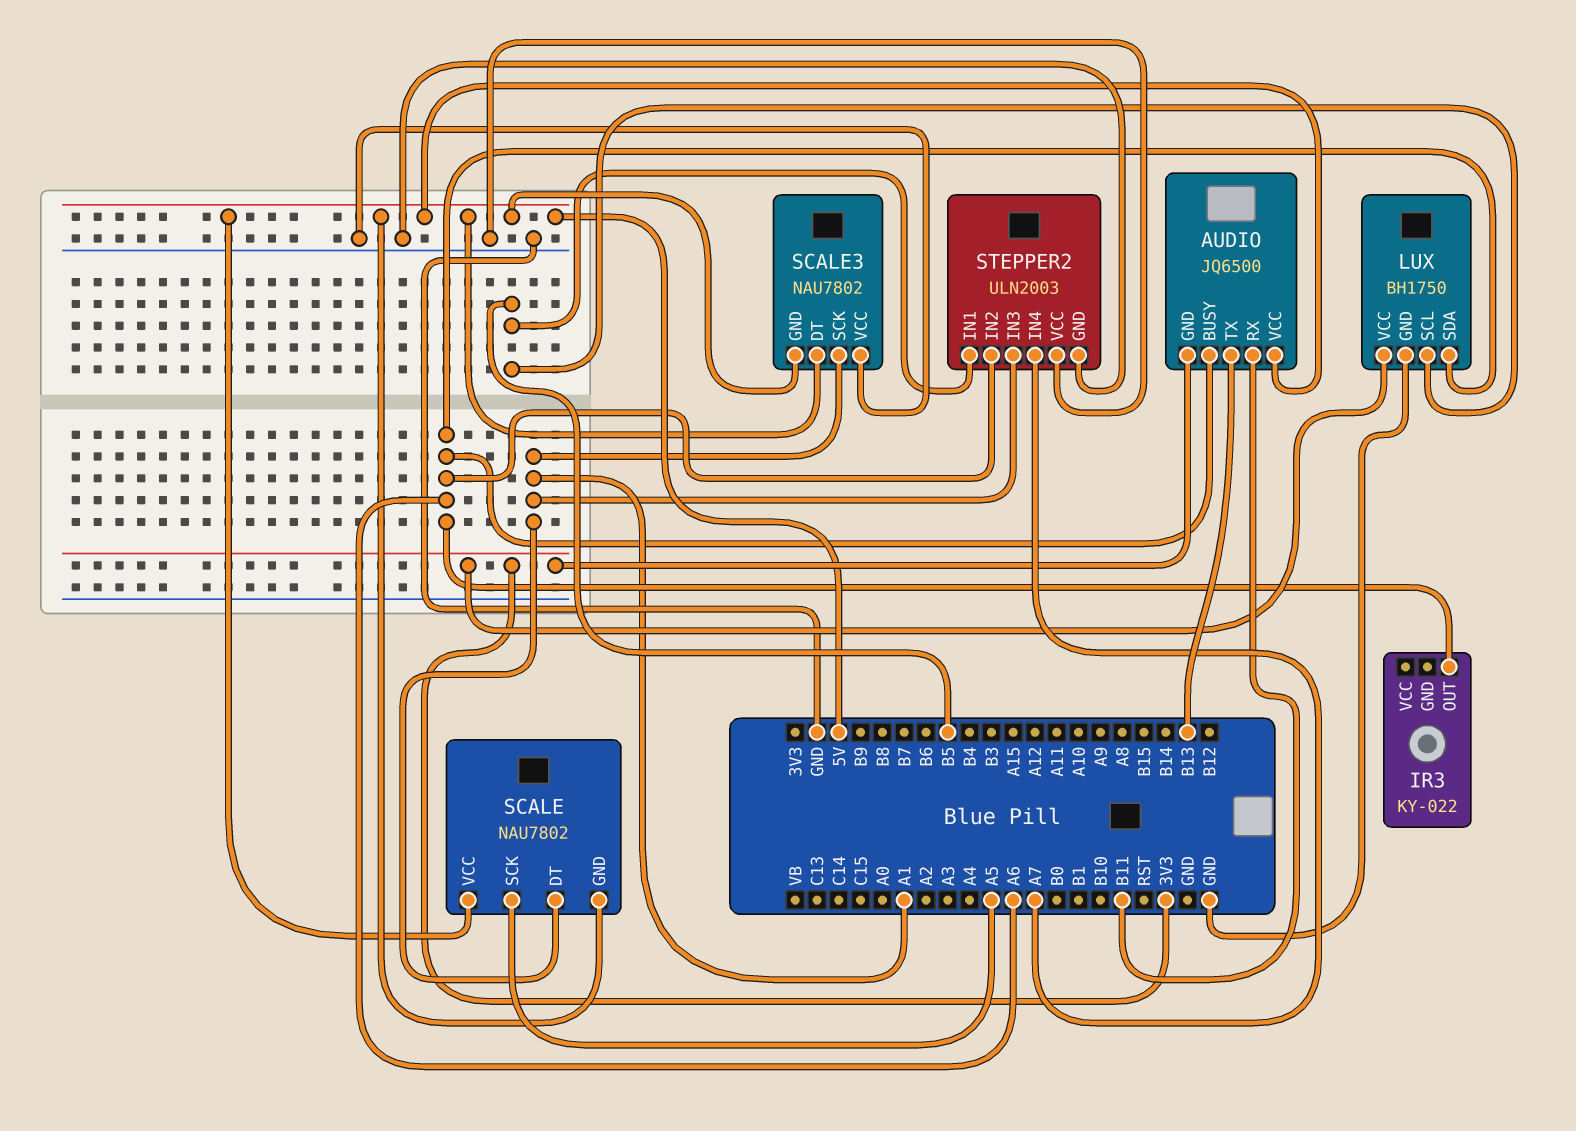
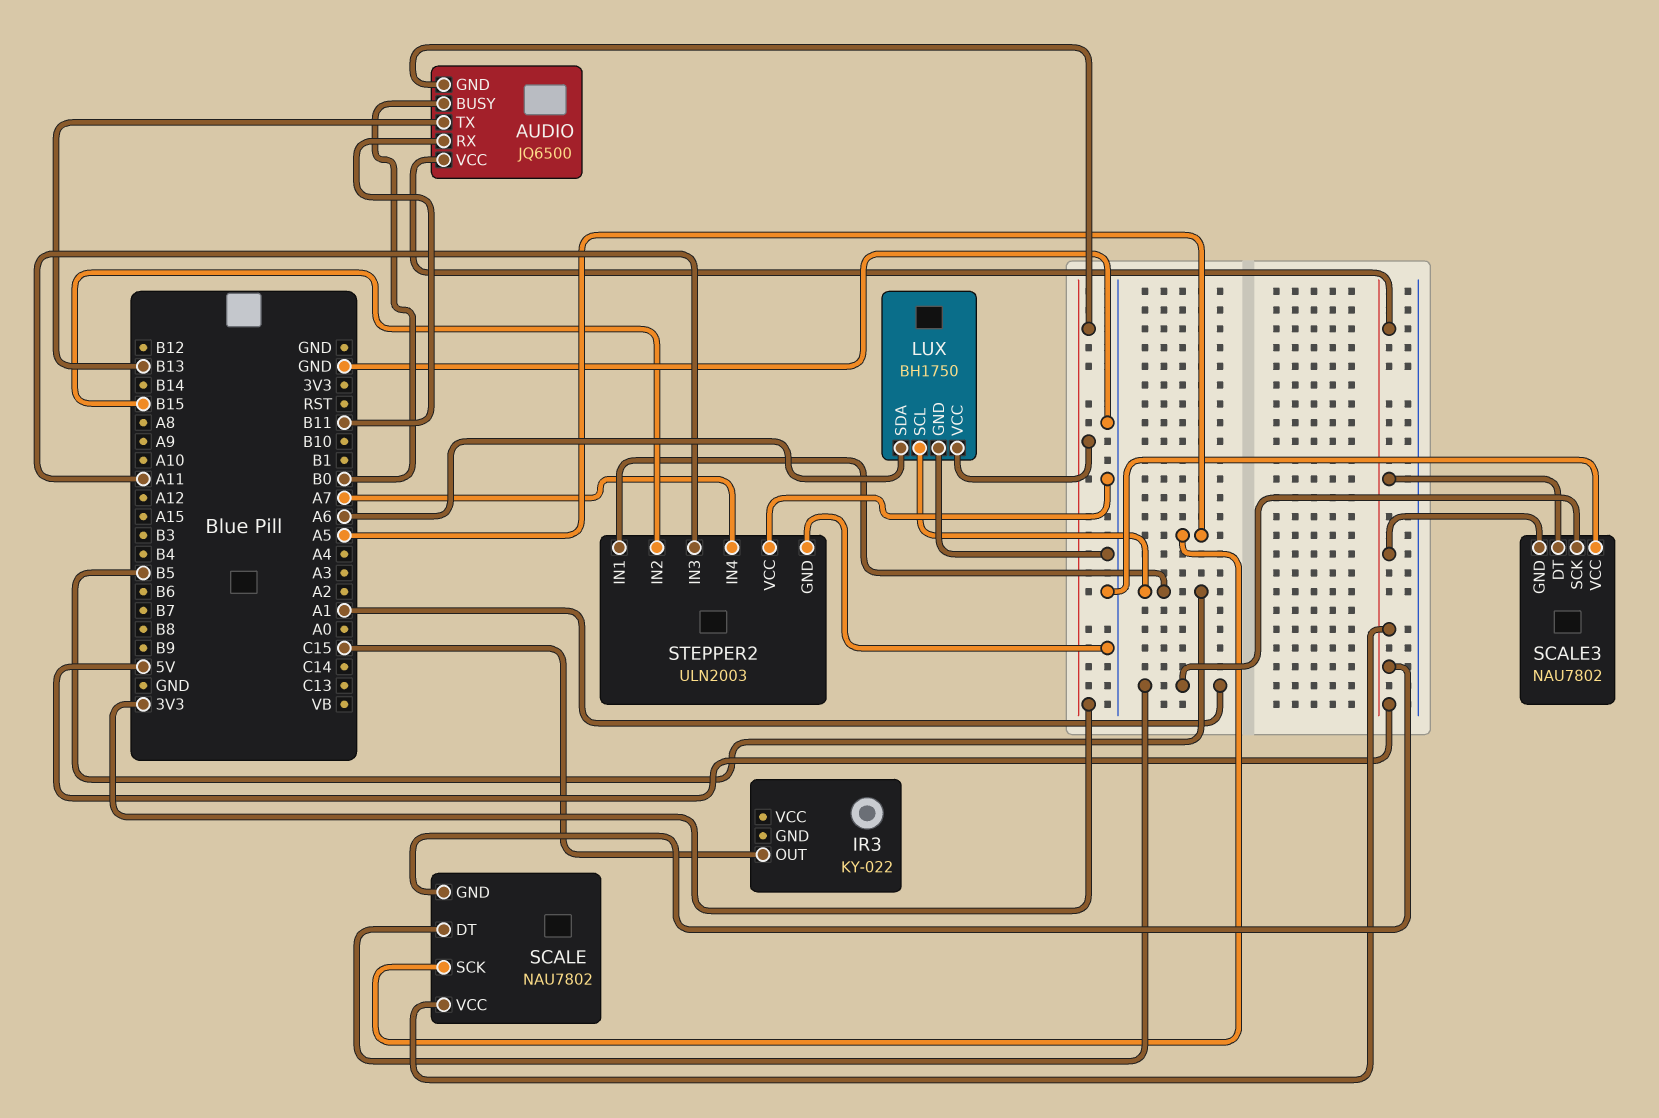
AUDIO pin BUSY: A6 -> B0
IR3 pin OUT: A6 -> C15
STEPPER2 pin IN2: A6 -> B15
STEPPER2 pin IN3: A1 -> A11

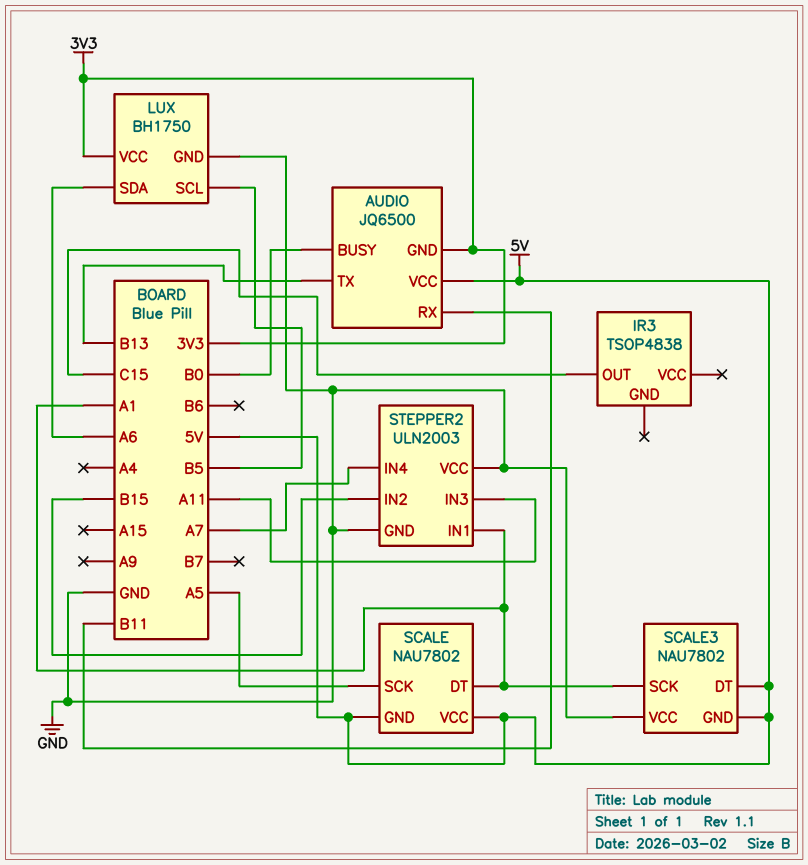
IR3: KY-022 -> TSOP4838
STEPPER2 pin IN1: B5 -> A1

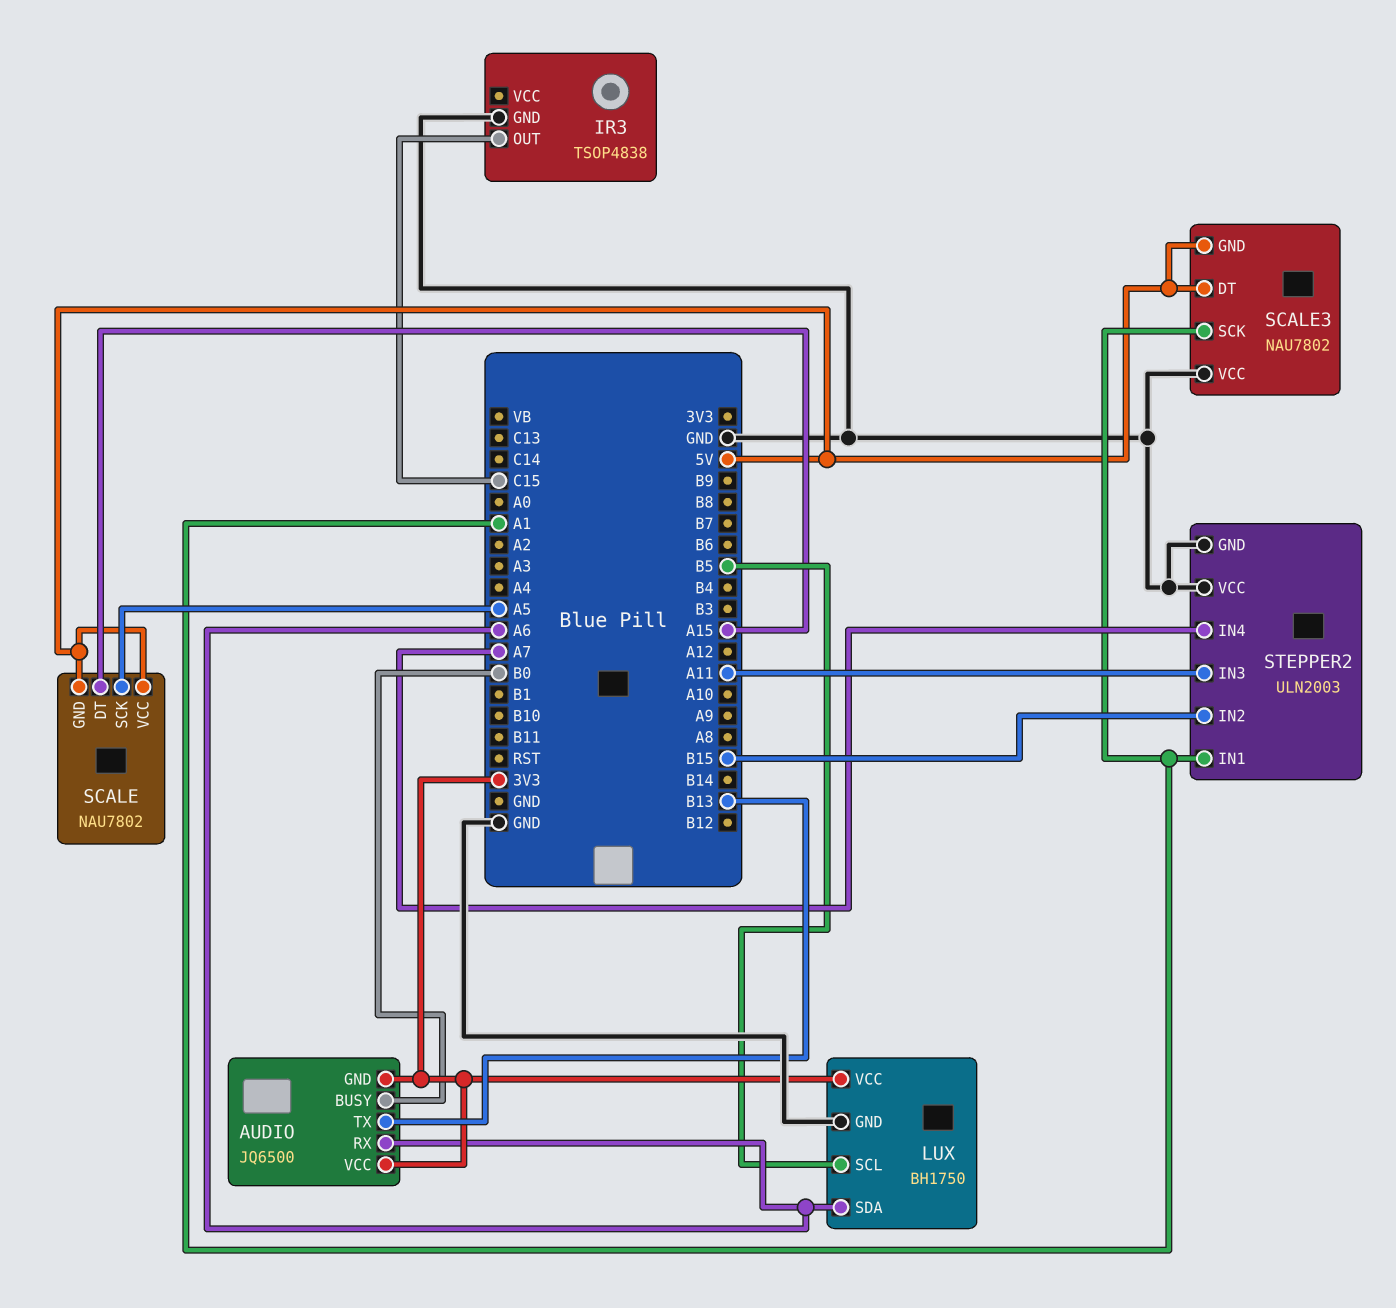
AUDIO pin RX: B11 -> A6
AUDIO pin VCC: 5V -> 3V3
IR3 pin GND: none -> GND
SCALE pin DT: A1 -> A15

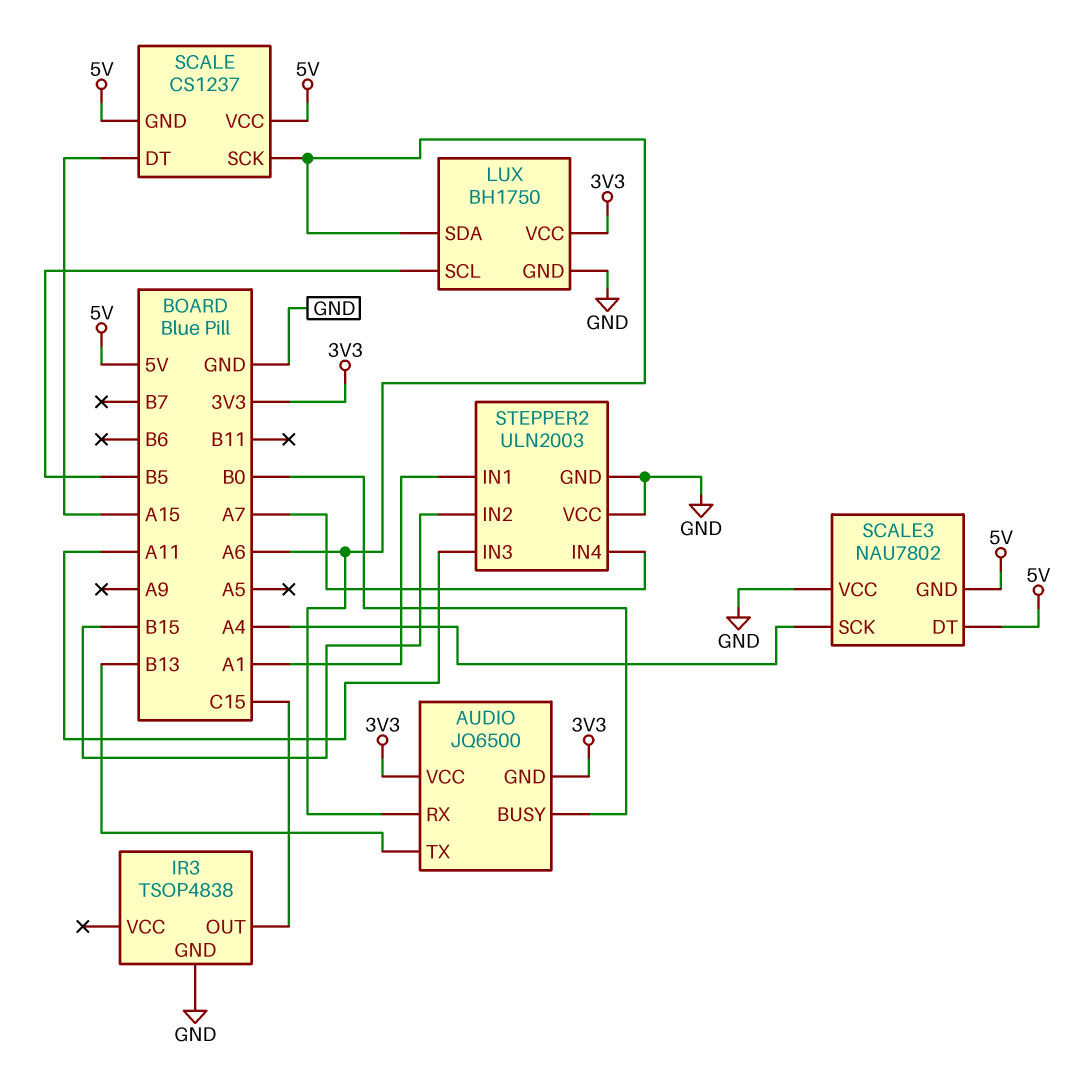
SCALE: NAU7802 -> CS1237
SCALE pin SCK: A5 -> A6
SCALE3 pin SCK: A1 -> A4

